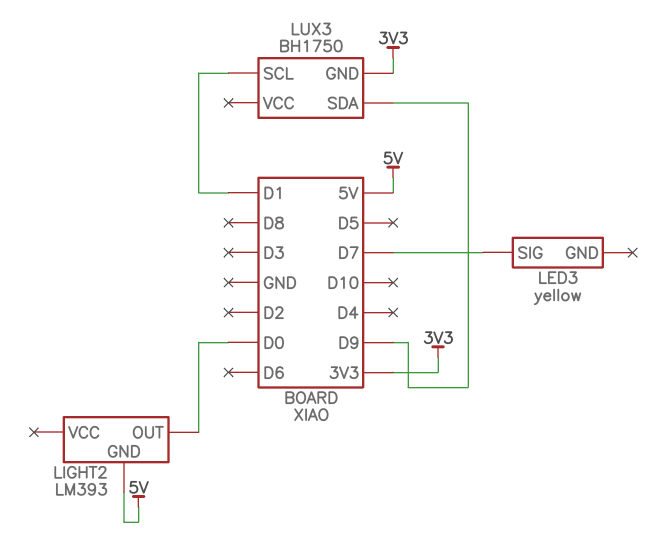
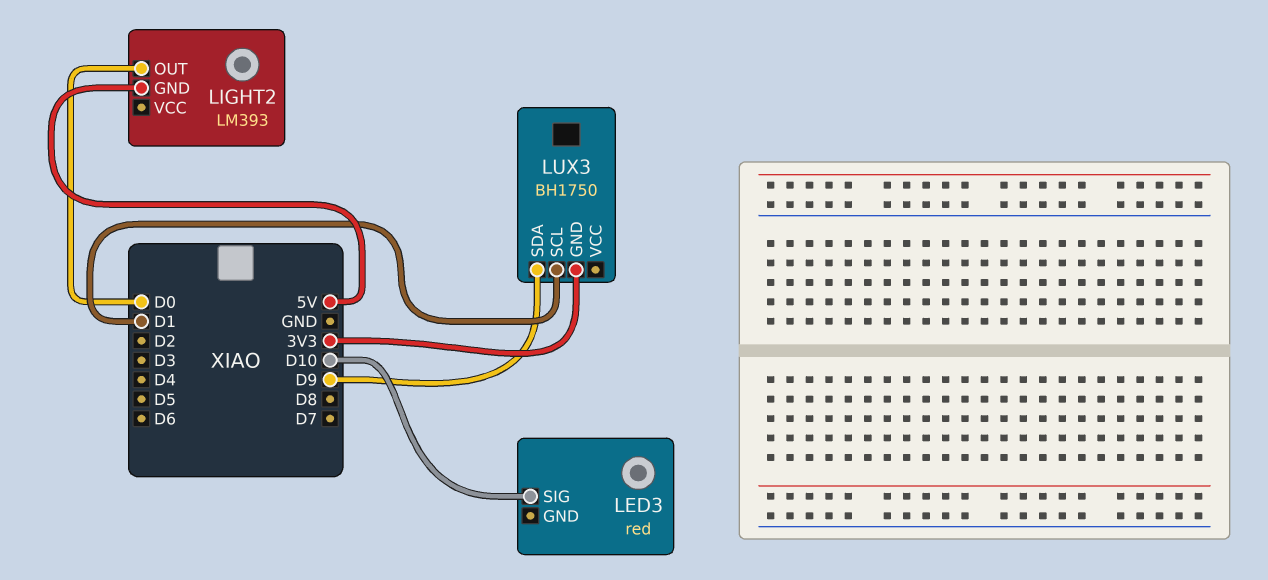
LED3: yellow -> red
LED3 pin SIG: D7 -> D10

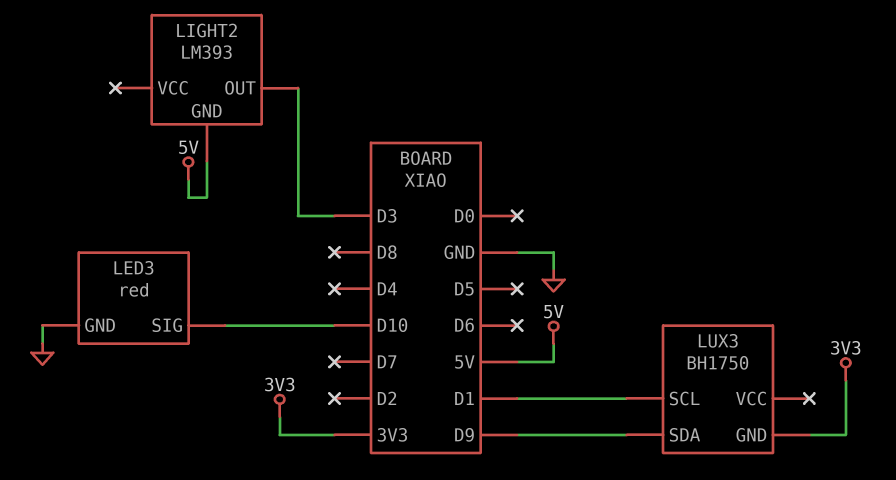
LED3 pin GND: none -> GND
LIGHT2 pin OUT: D0 -> D3

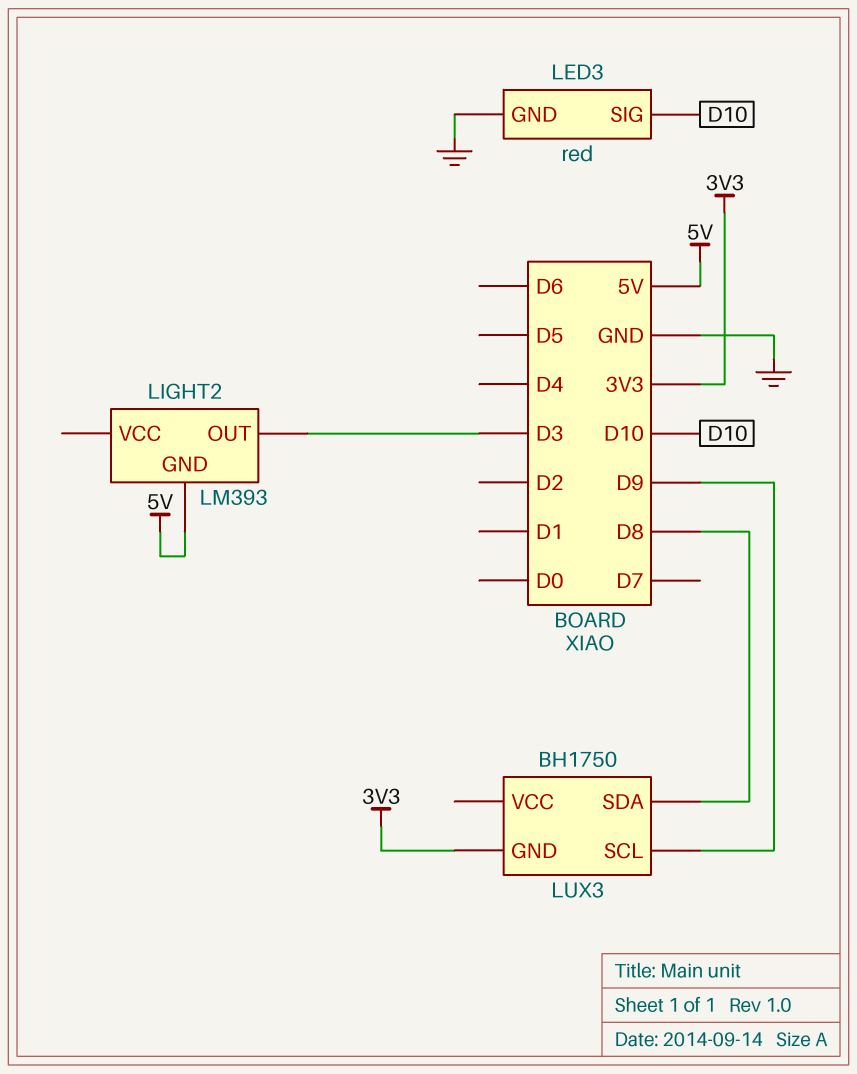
LUX3 pin SCL: D1 -> D9
LUX3 pin SDA: D9 -> D8

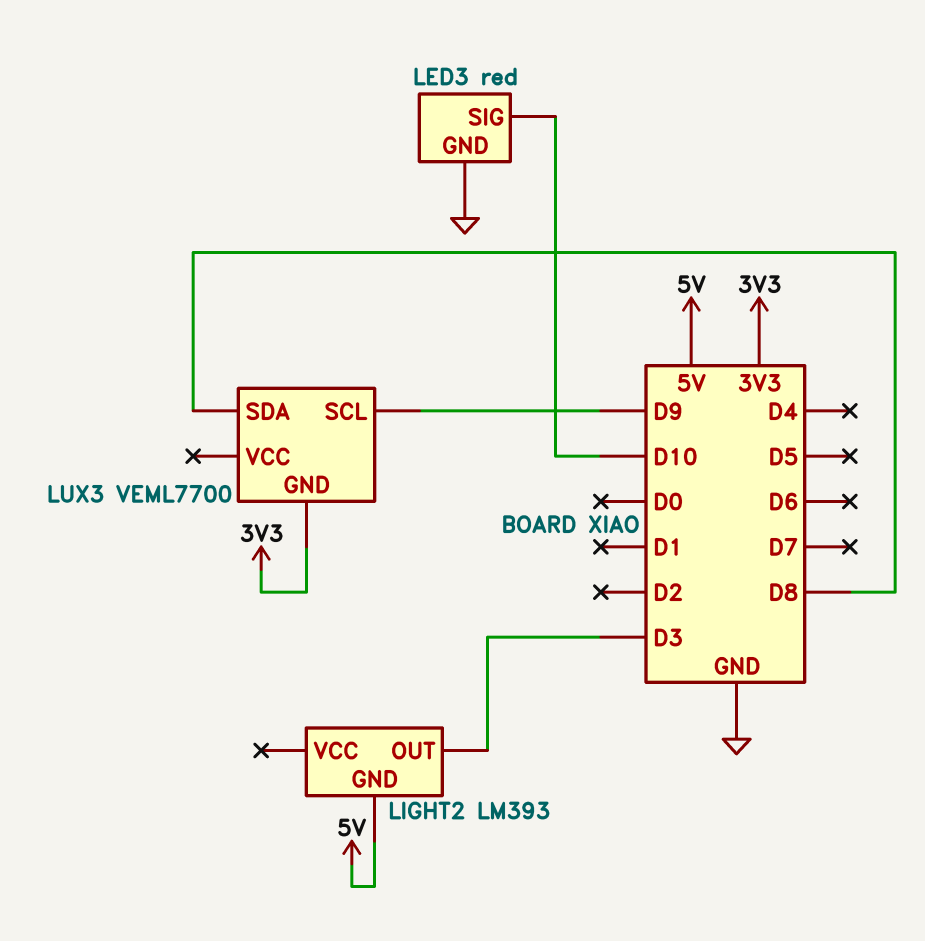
LUX3: BH1750 -> VEML7700

